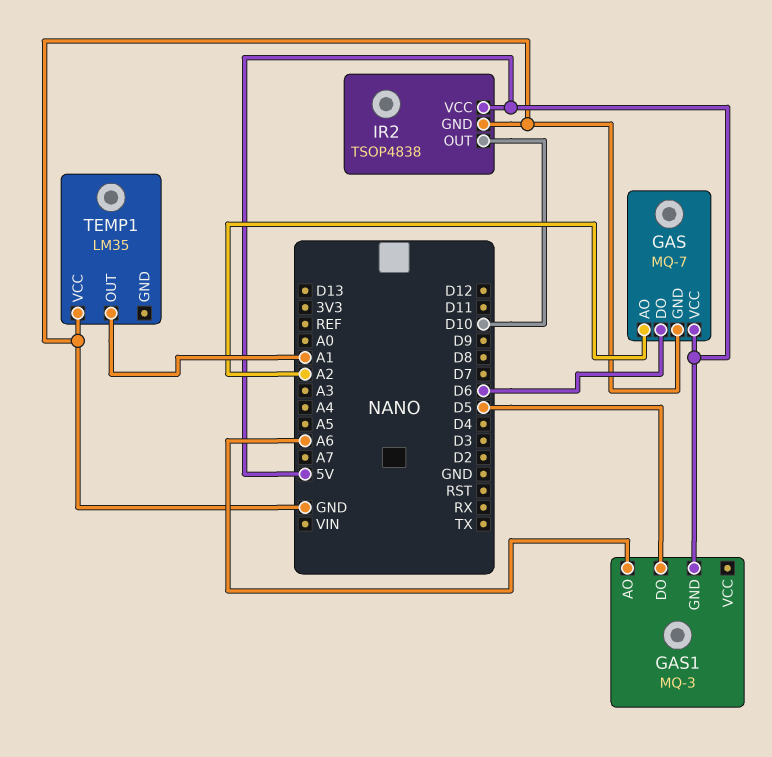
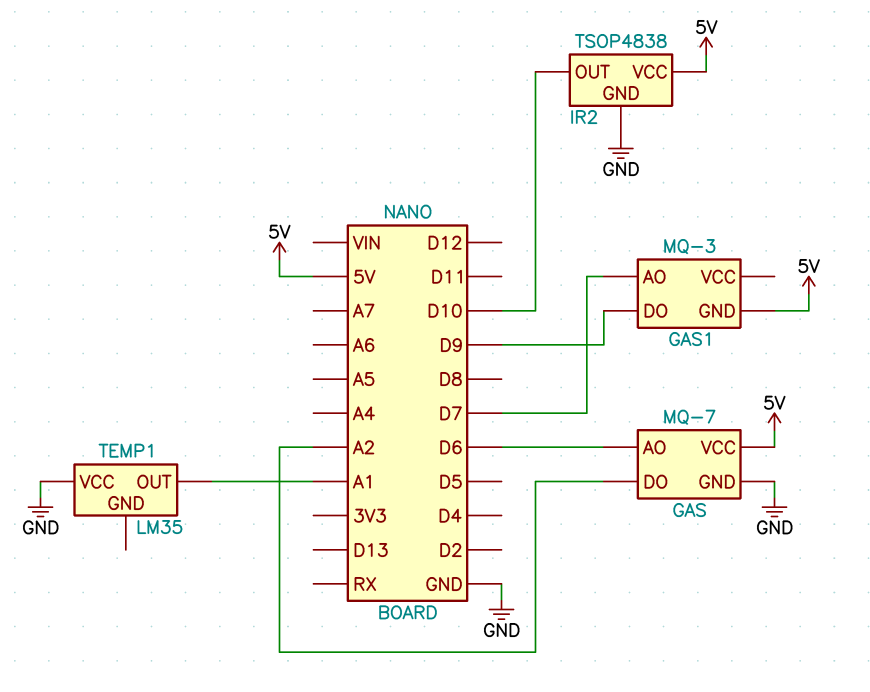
GAS pin AO: A2 -> D6
GAS pin DO: D6 -> A2
GAS1 pin AO: A6 -> D7
GAS1 pin DO: D5 -> D9

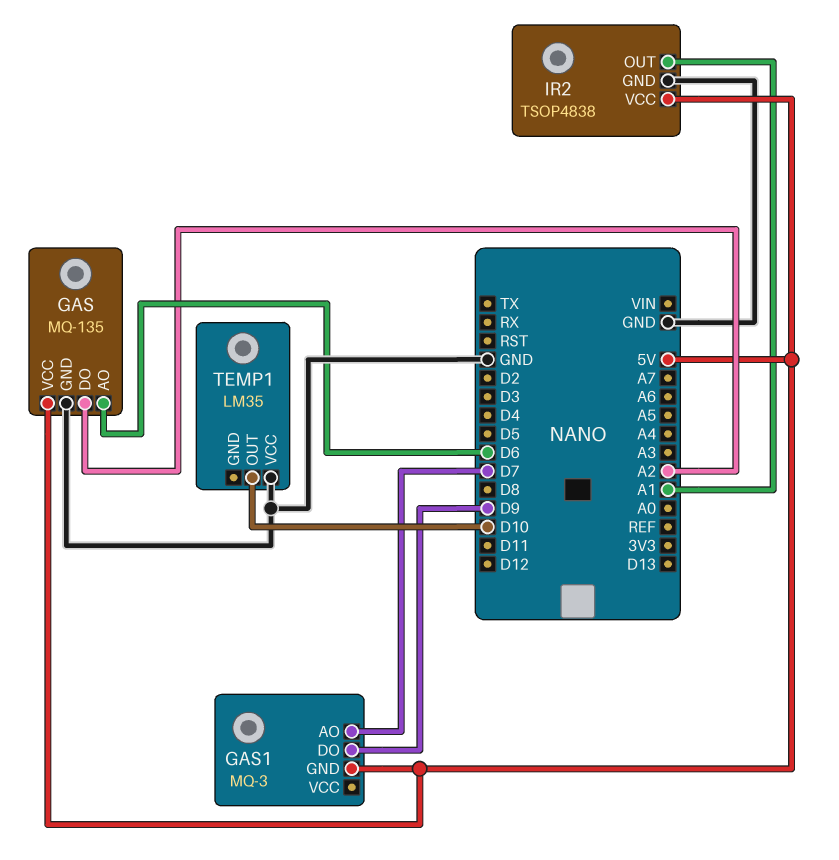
GAS: MQ-7 -> MQ-135
IR2 pin OUT: D10 -> A1
TEMP1 pin OUT: A1 -> D10

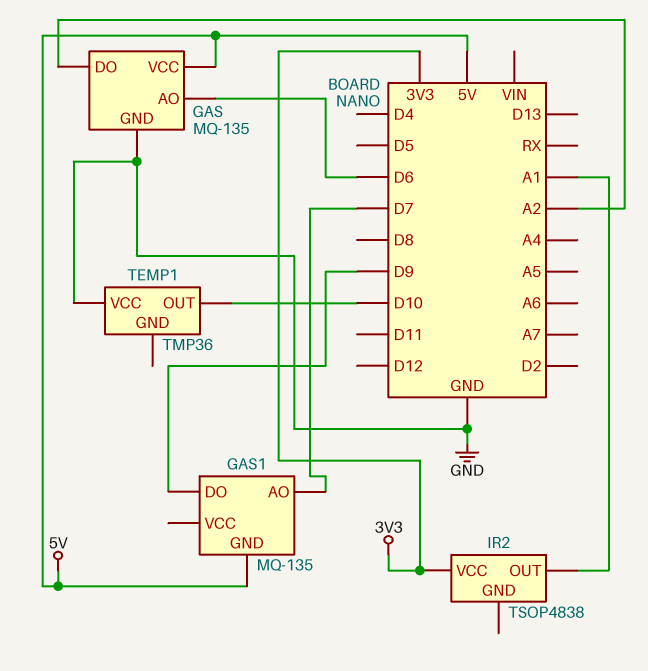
GAS1: MQ-3 -> MQ-135
IR2 pin GND: GND -> none
IR2 pin VCC: 5V -> 3V3
TEMP1: LM35 -> TMP36

